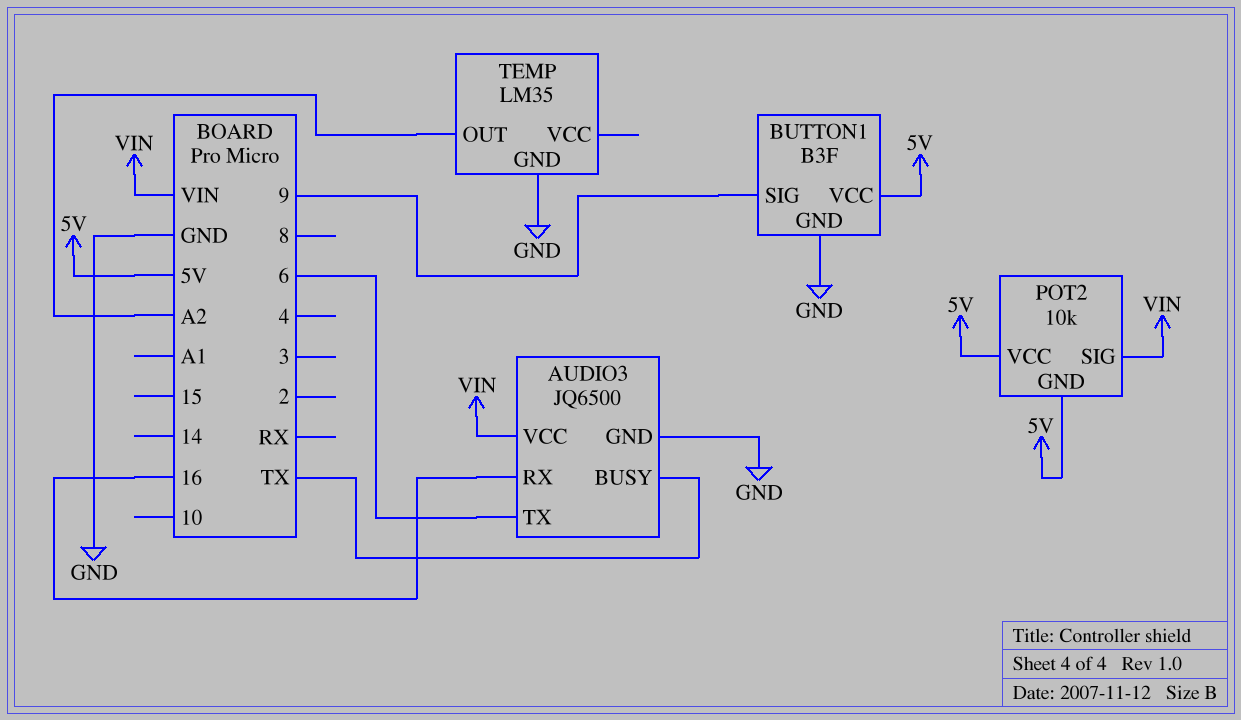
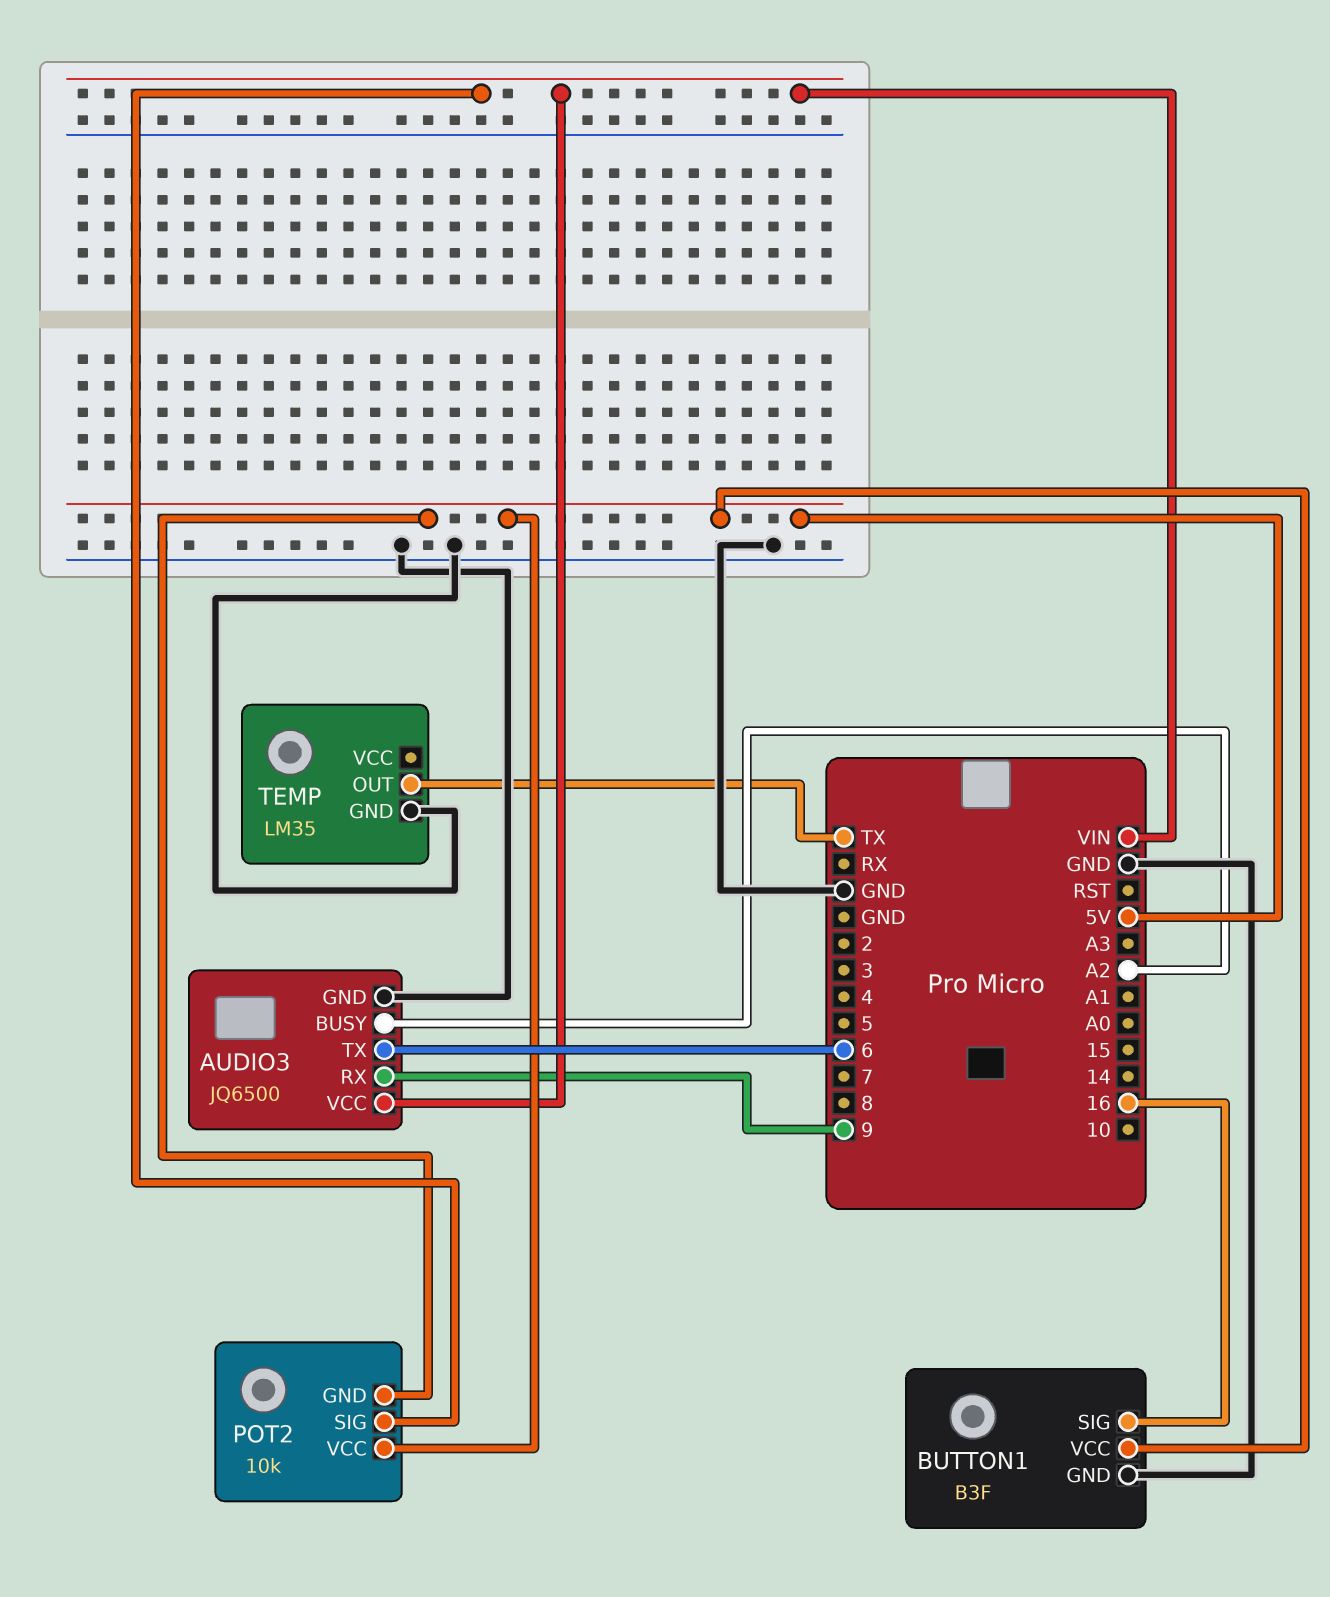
AUDIO3 pin BUSY: TX -> A2
AUDIO3 pin RX: 16 -> 9
BUTTON1 pin SIG: 9 -> 16
TEMP pin OUT: A2 -> TX

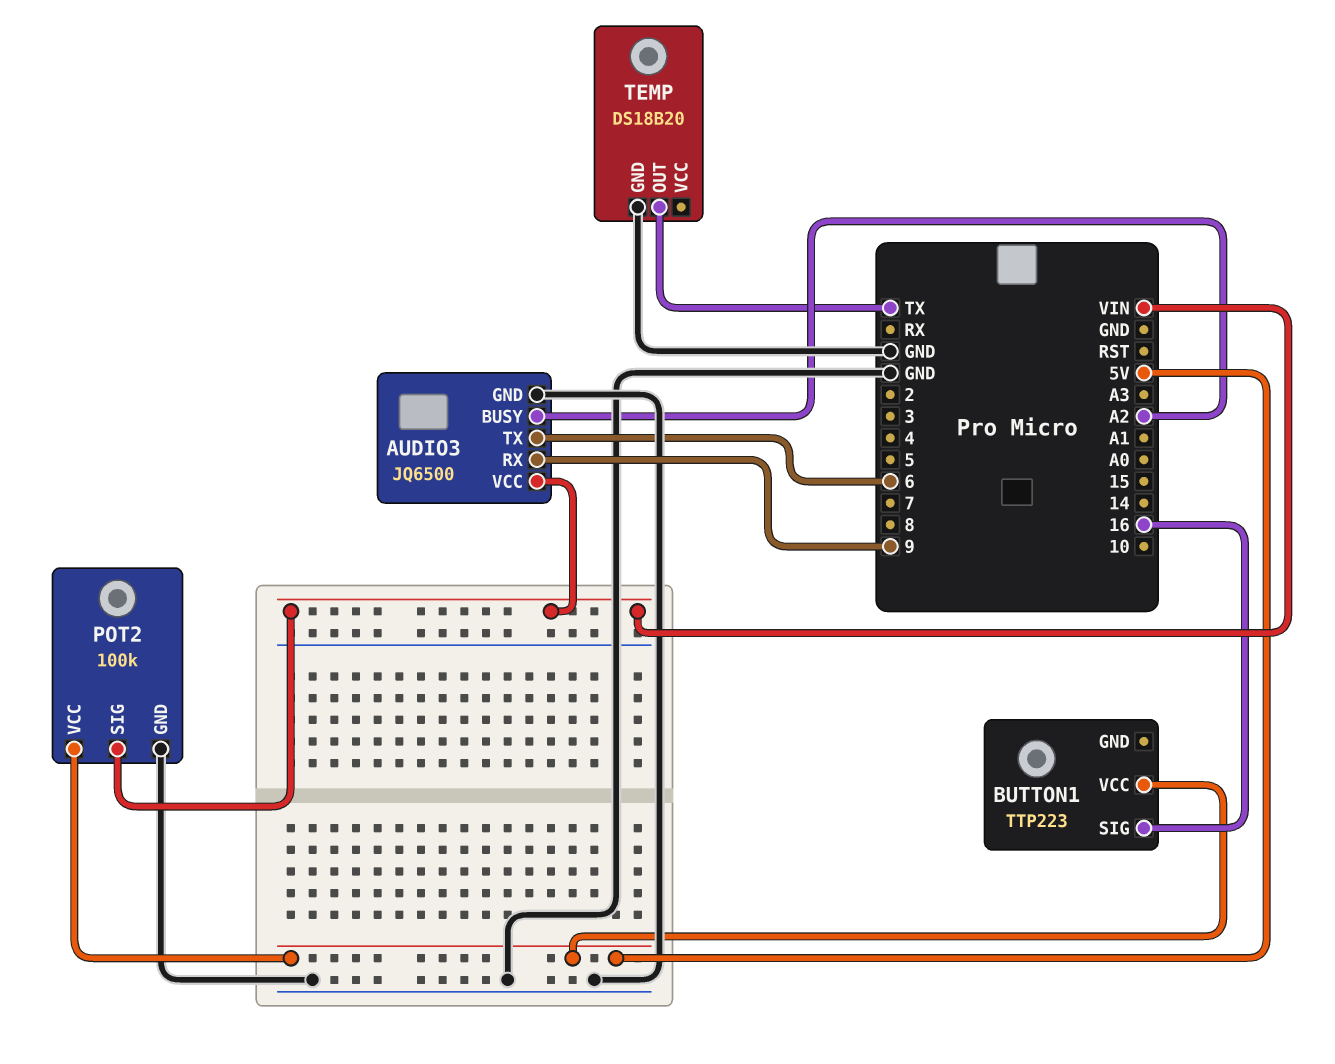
BUTTON1: B3F -> TTP223
BUTTON1 pin GND: GND -> none
POT2: 10k -> 100k
POT2 pin GND: 5V -> GND
TEMP: LM35 -> DS18B20

